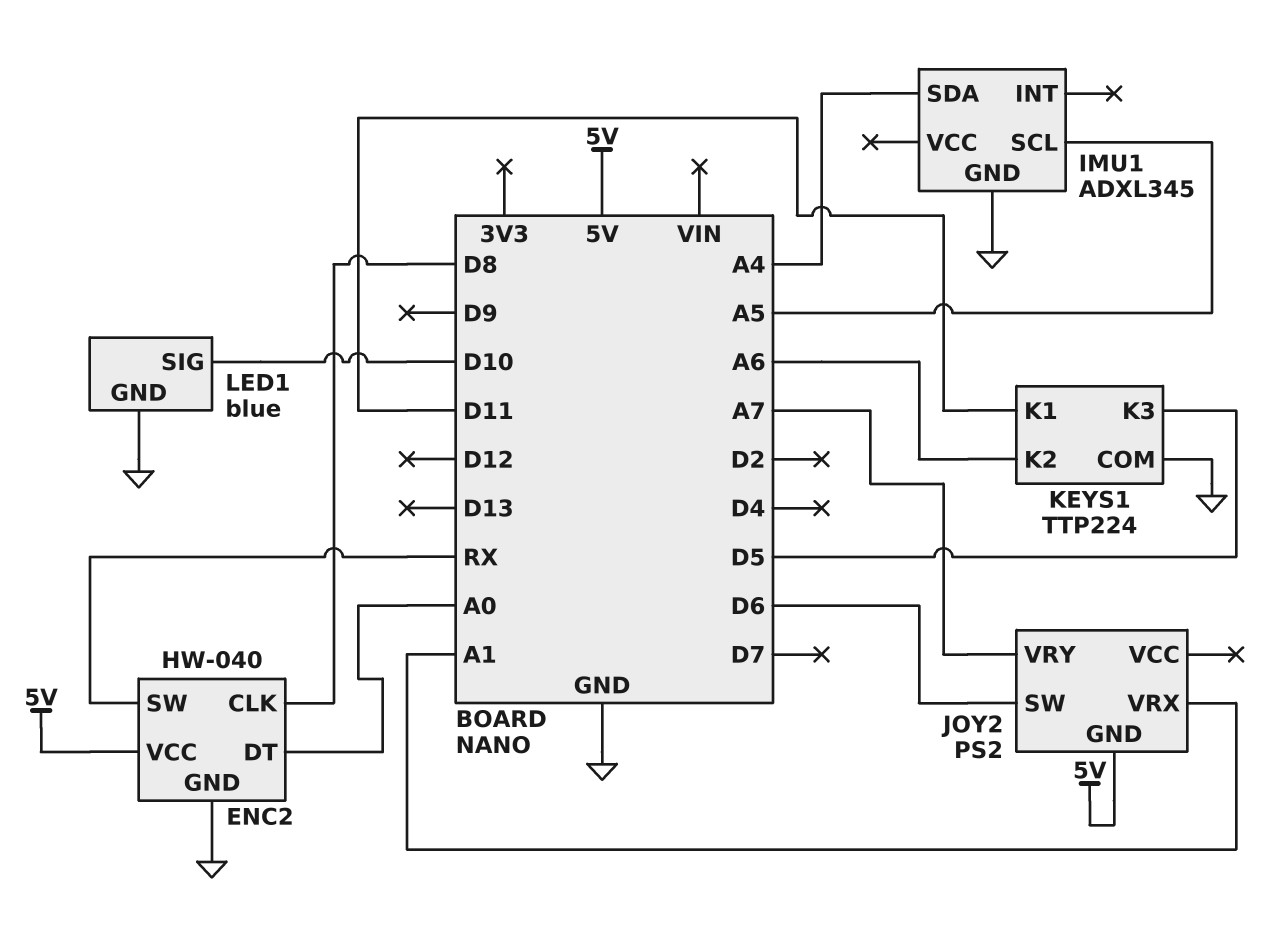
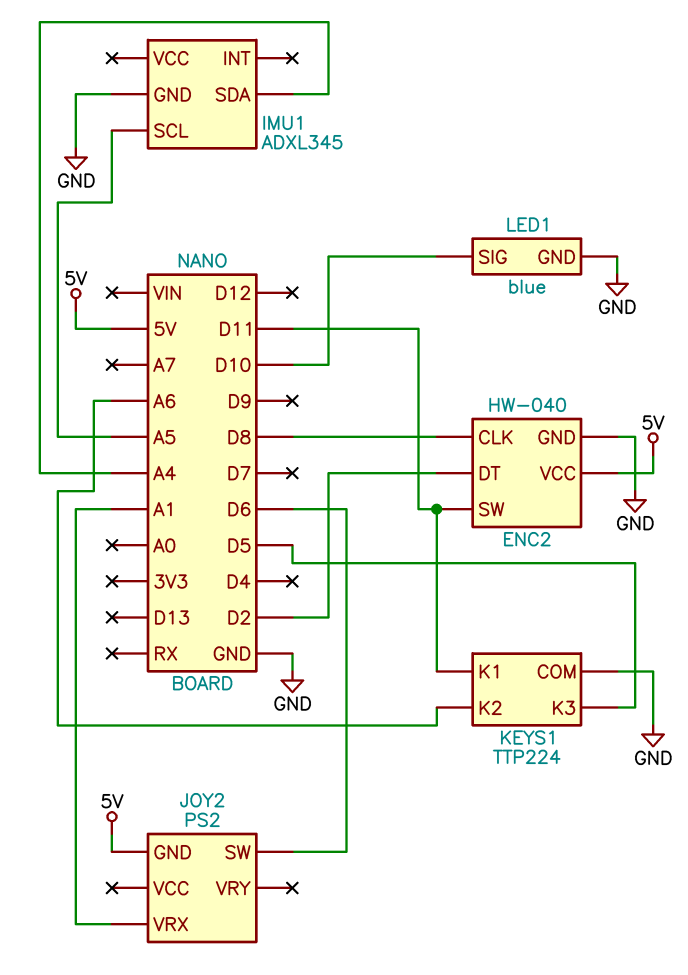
ENC2 pin DT: A0 -> D2
ENC2 pin SW: RX -> D11
JOY2 pin VRY: A7 -> none

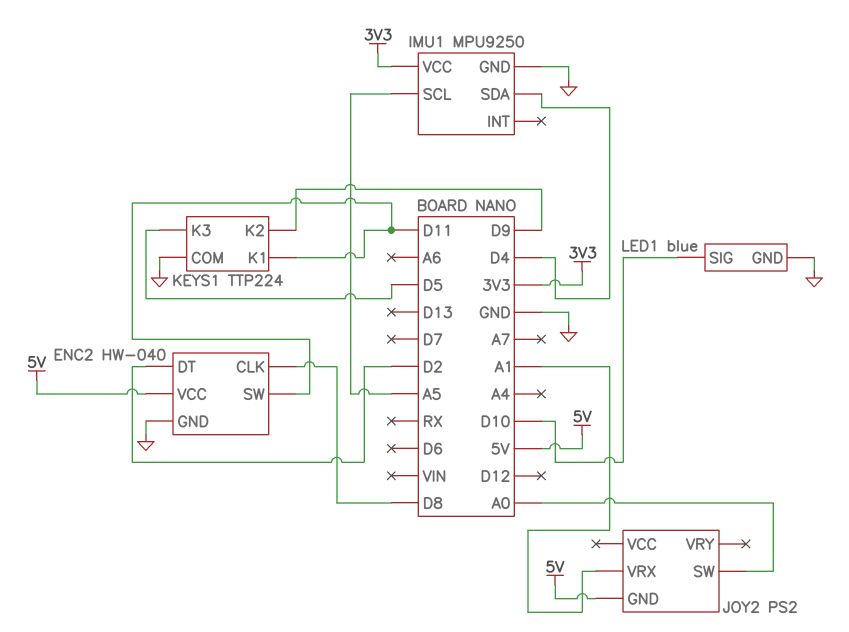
IMU1: ADXL345 -> MPU9250
IMU1 pin SDA: A4 -> D4
IMU1 pin VCC: none -> 3V3
JOY2 pin SW: D6 -> A0
KEYS1 pin K2: A6 -> D9

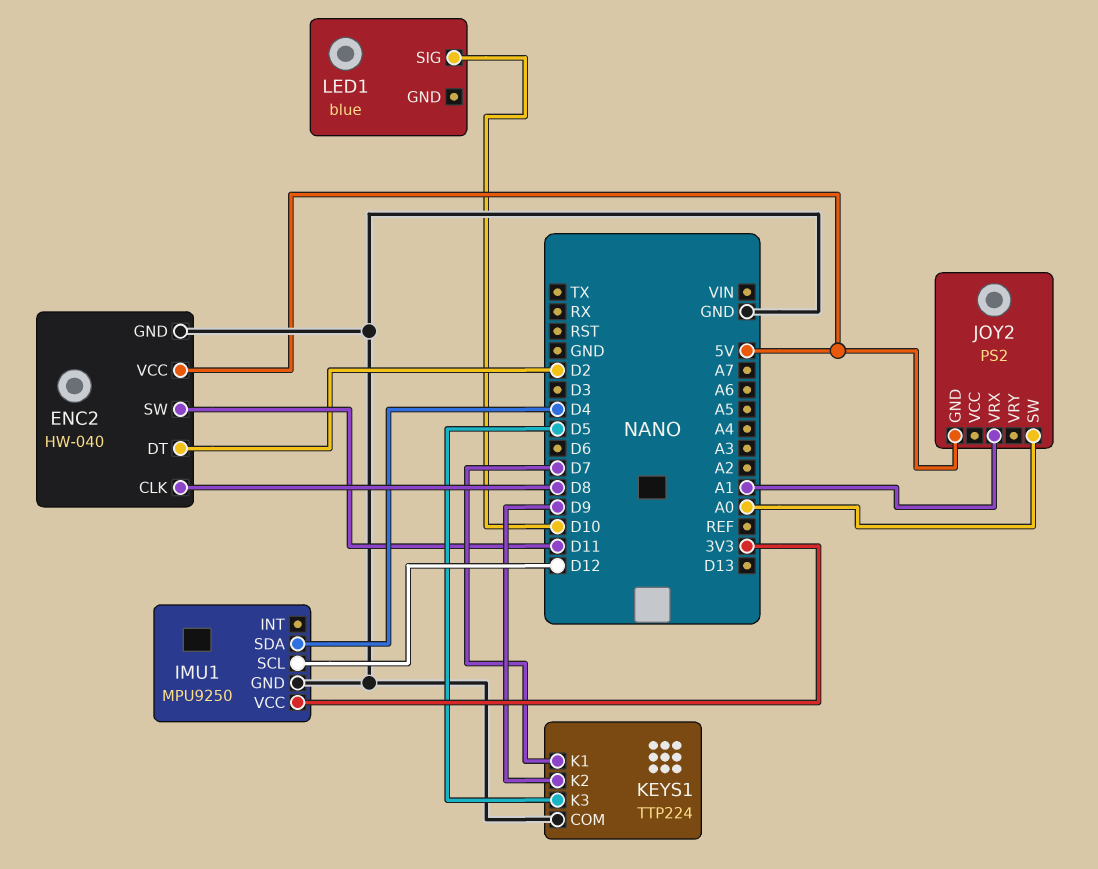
IMU1 pin SCL: A5 -> D12
KEYS1 pin K1: D11 -> D7
LED1 pin GND: GND -> none

